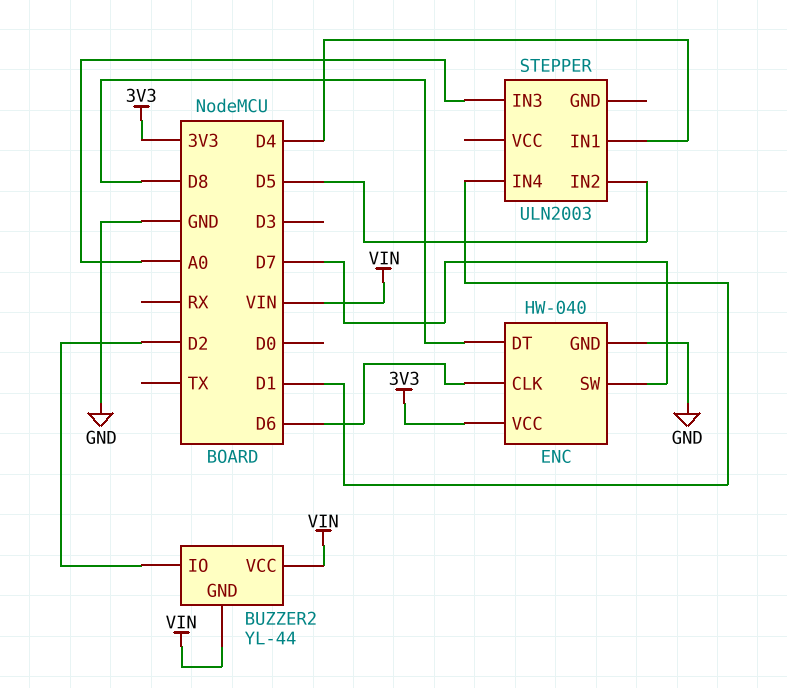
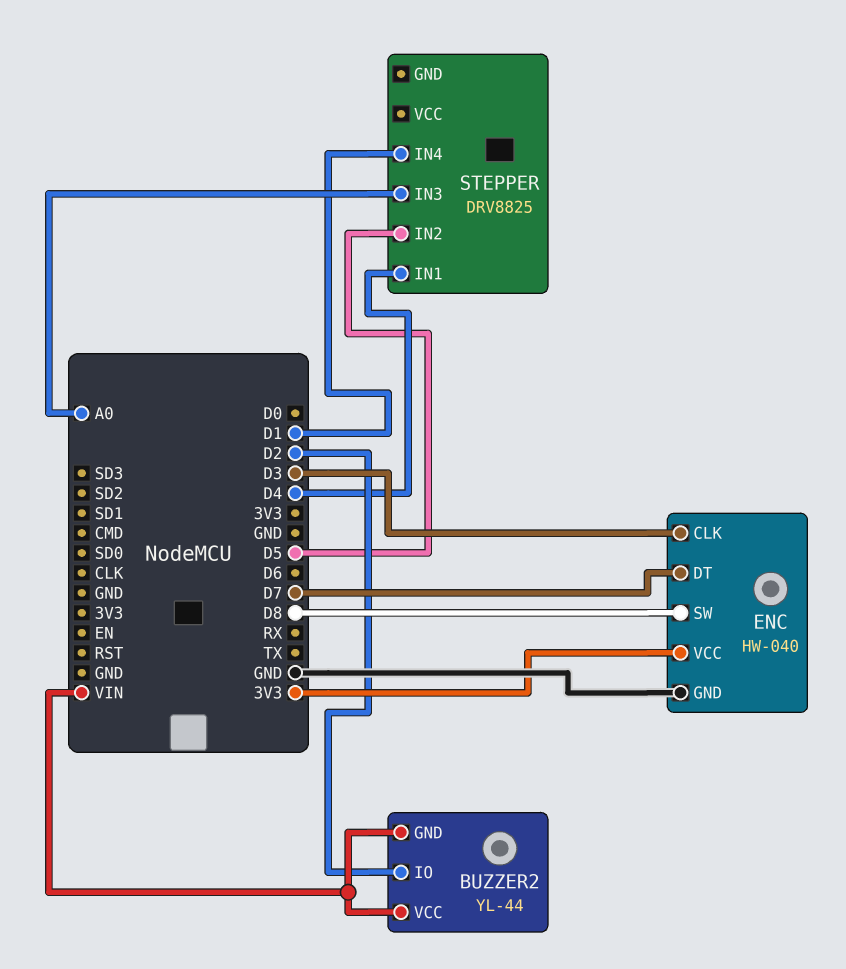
ENC pin CLK: D6 -> D3
ENC pin DT: D8 -> D7
ENC pin SW: D7 -> D8
STEPPER: ULN2003 -> DRV8825

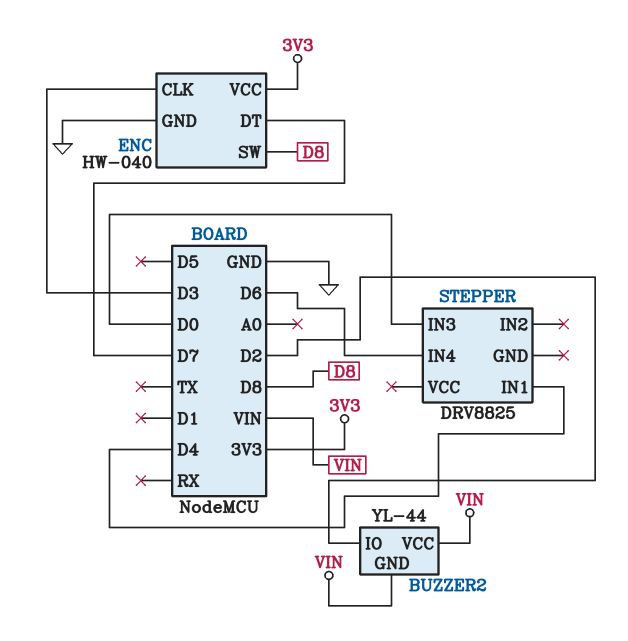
STEPPER pin IN2: D5 -> none
STEPPER pin IN3: A0 -> D0
STEPPER pin IN4: D1 -> D6

